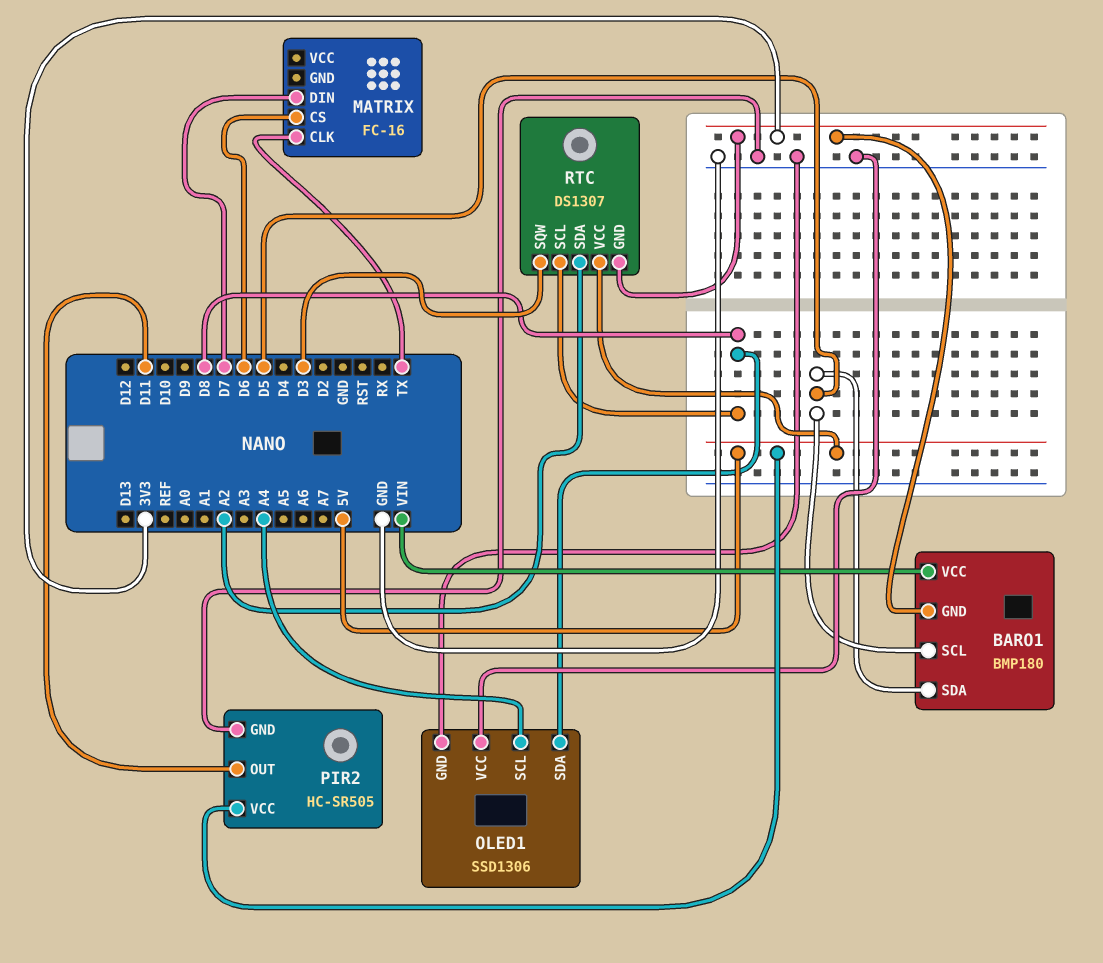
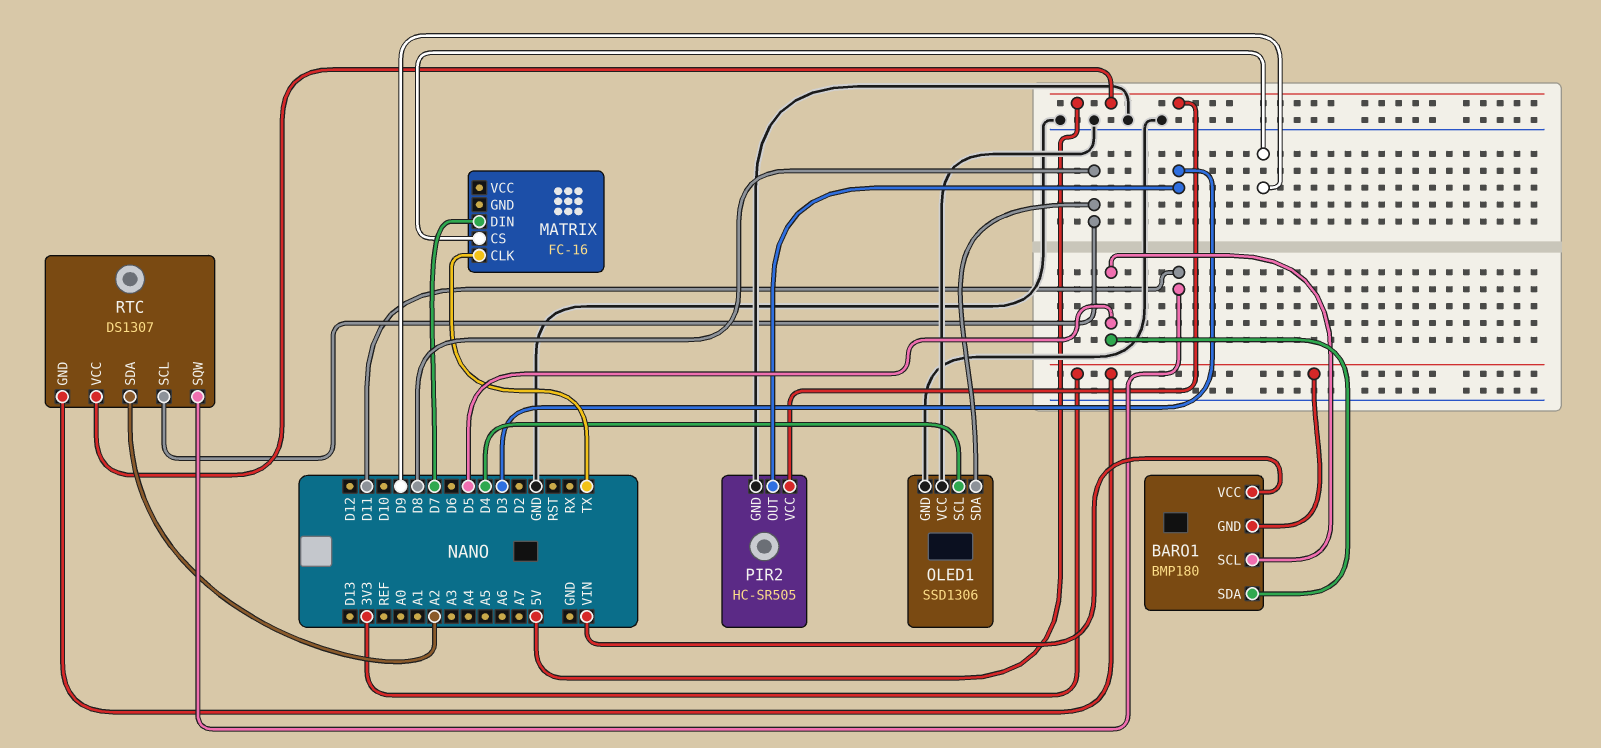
MATRIX pin CS: D6 -> D9
OLED1 pin SCL: A4 -> D4
PIR2 pin OUT: D11 -> D3
RTC pin SQW: D3 -> D11

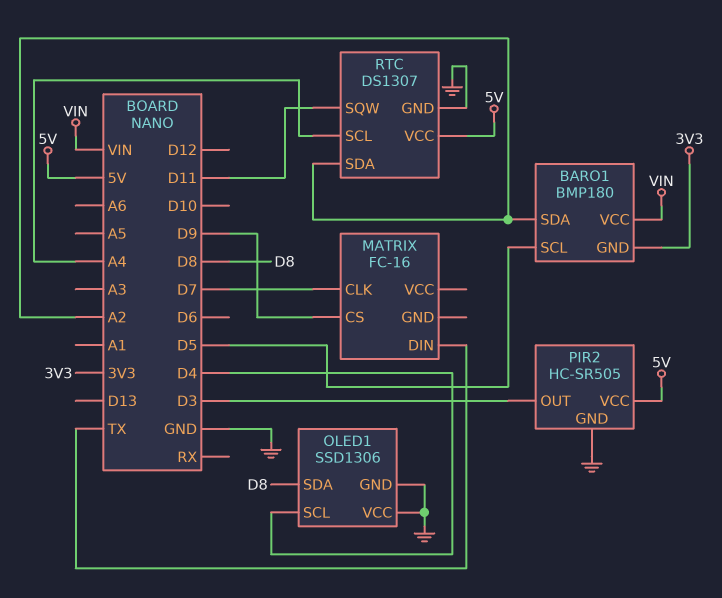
BARO1 pin SDA: D5 -> A2
MATRIX pin CLK: TX -> D7
MATRIX pin DIN: D7 -> TX
RTC pin GND: 3V3 -> GND
RTC pin SCL: D8 -> A4

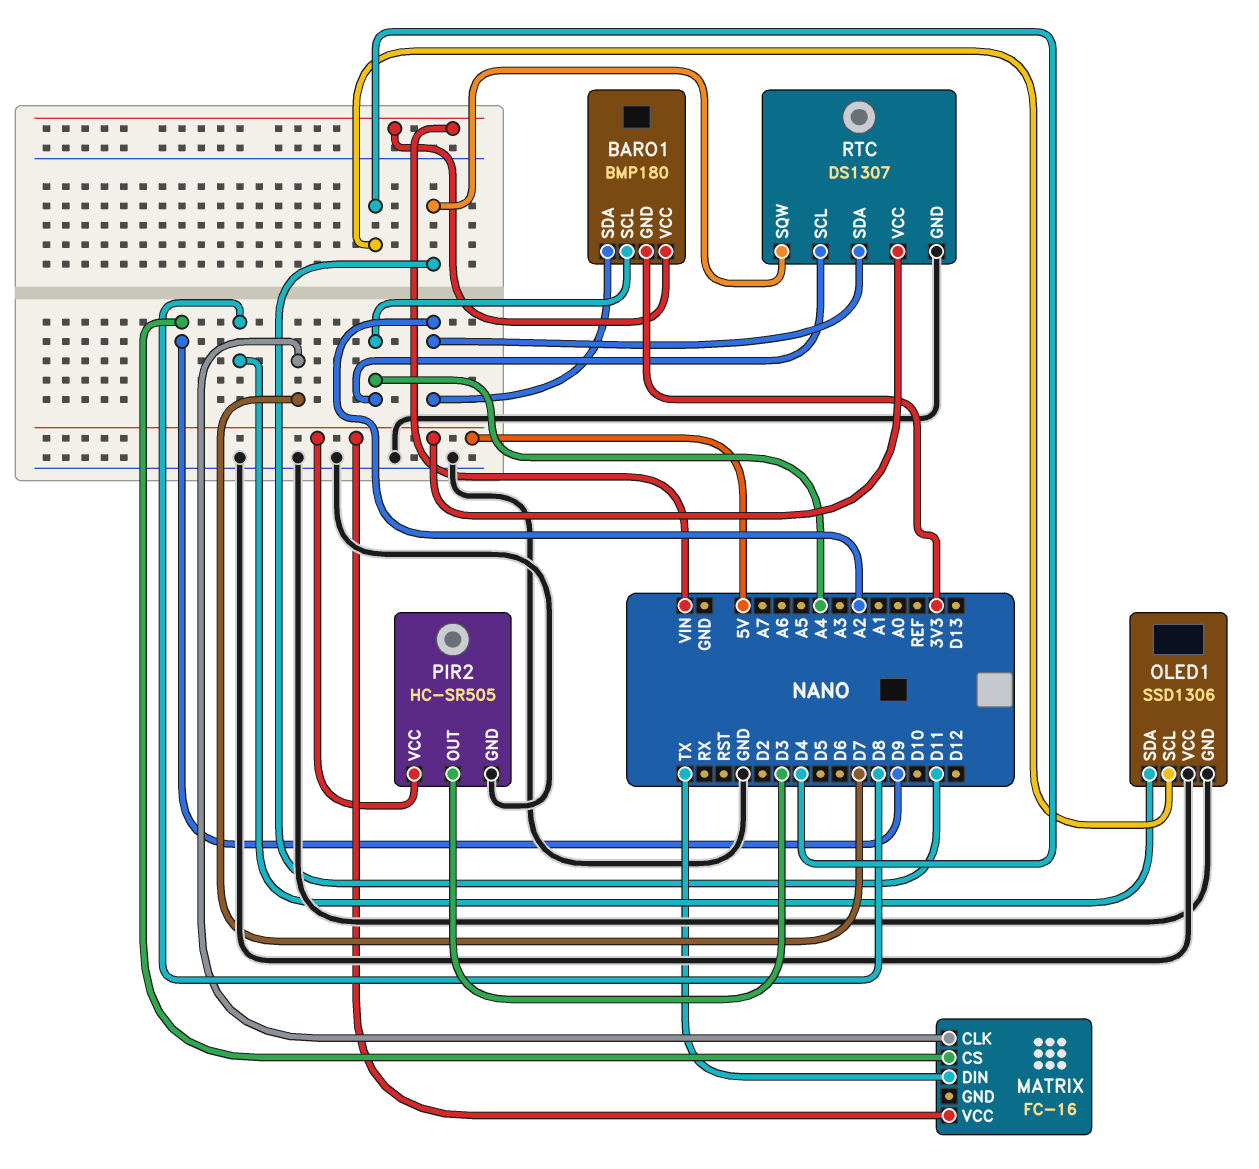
BARO1 pin SCL: D5 -> A4
MATRIX pin VCC: none -> 5V

